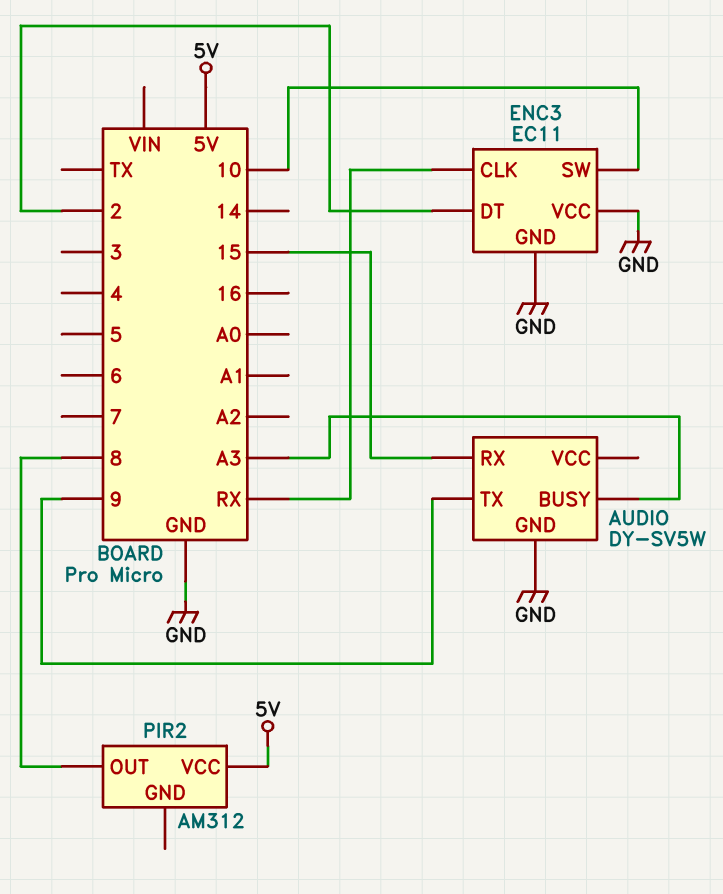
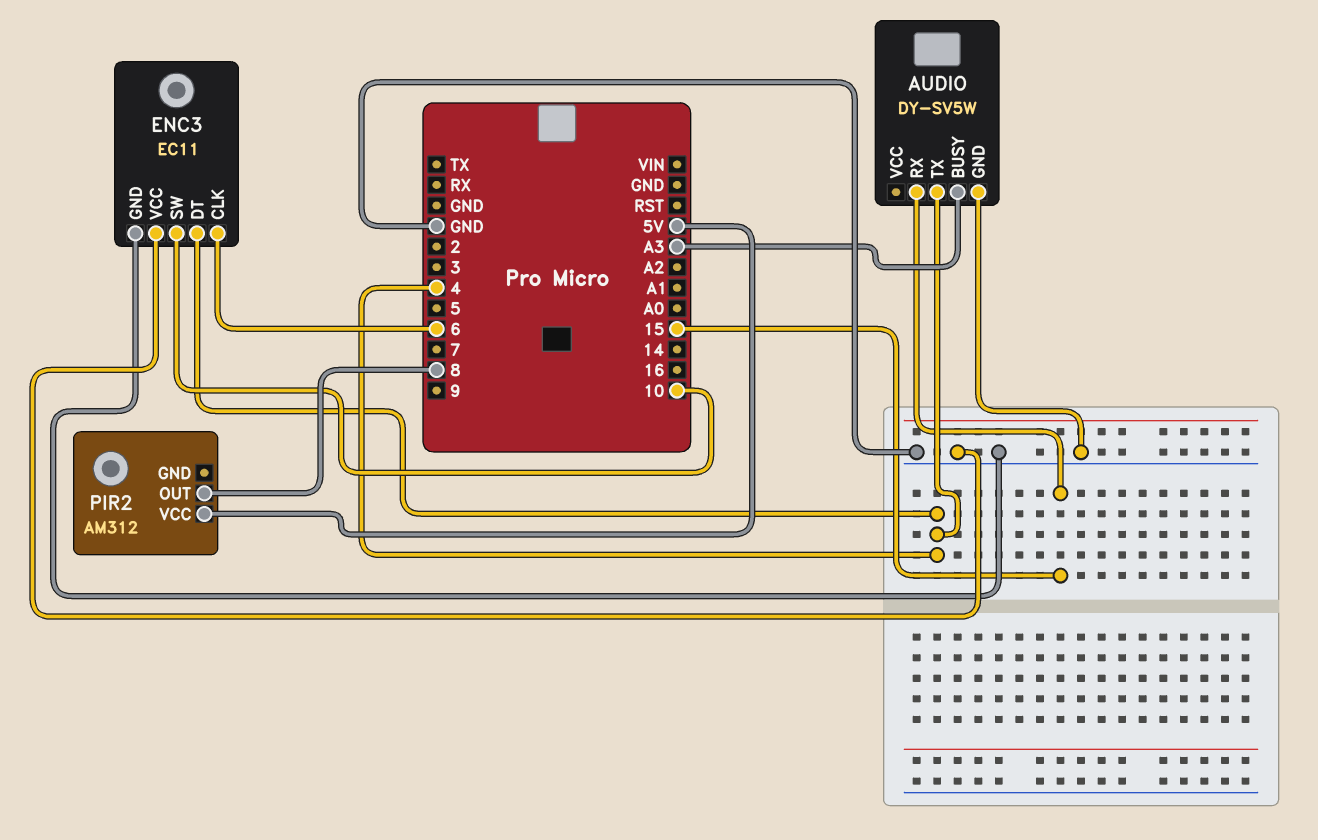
AUDIO pin TX: 9 -> 4
ENC3 pin CLK: RX -> 6
ENC3 pin DT: 2 -> 4

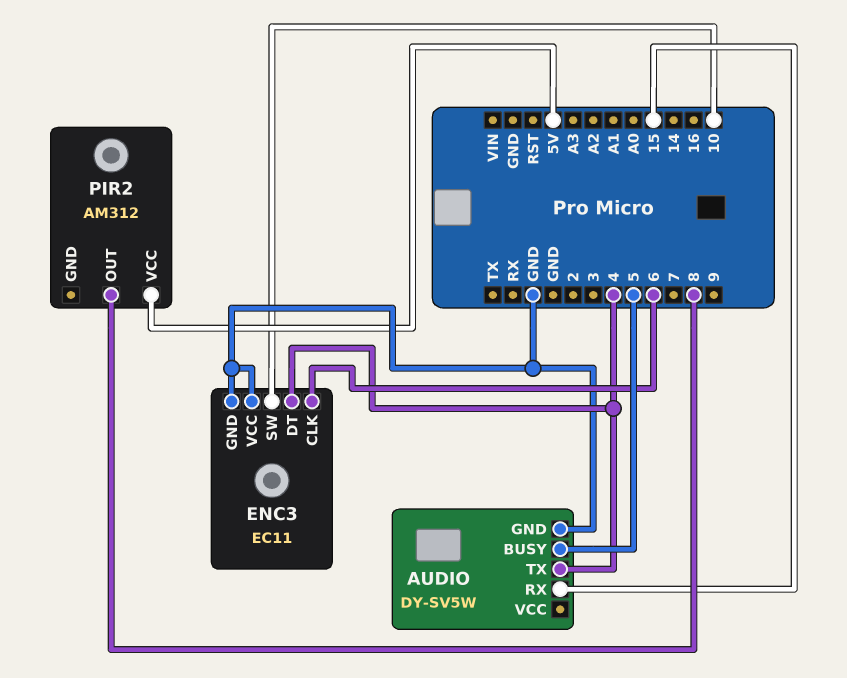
AUDIO pin BUSY: A3 -> 5

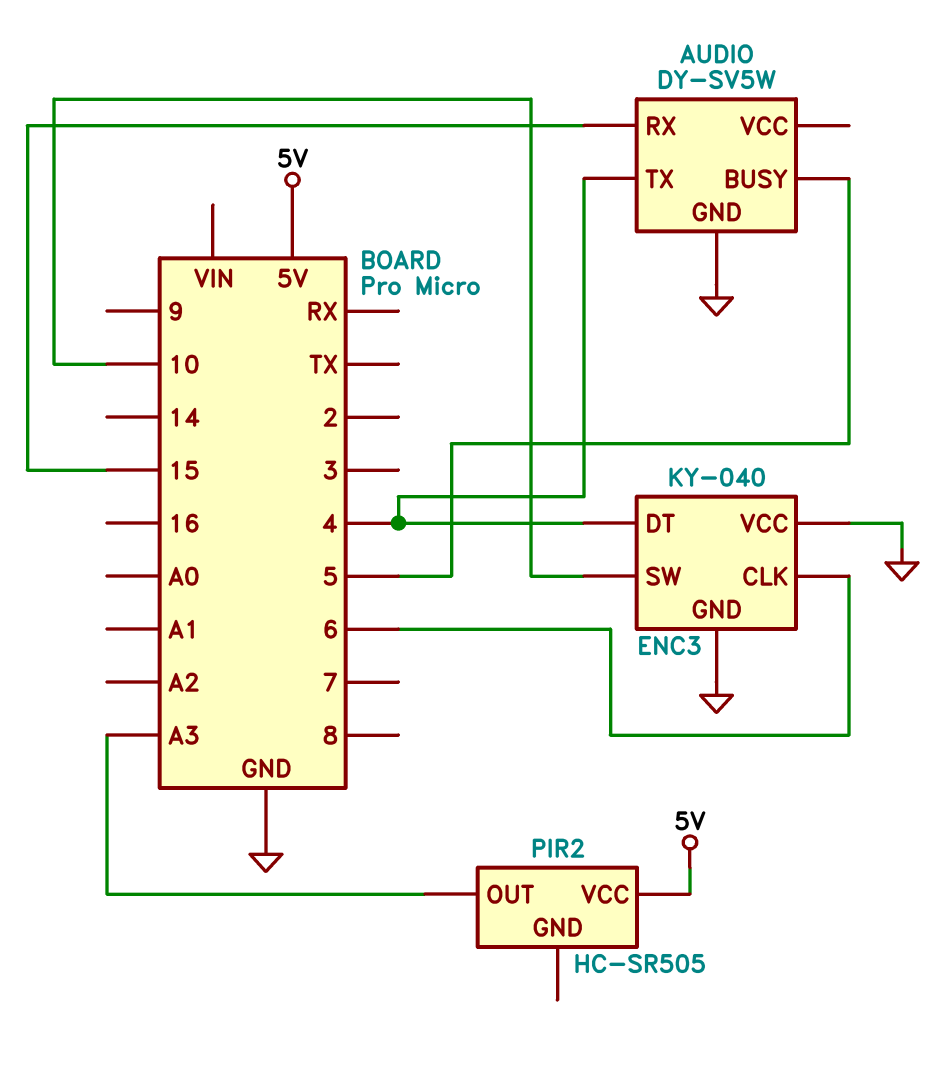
ENC3: EC11 -> KY-040
PIR2: AM312 -> HC-SR505
PIR2 pin OUT: 8 -> A3

